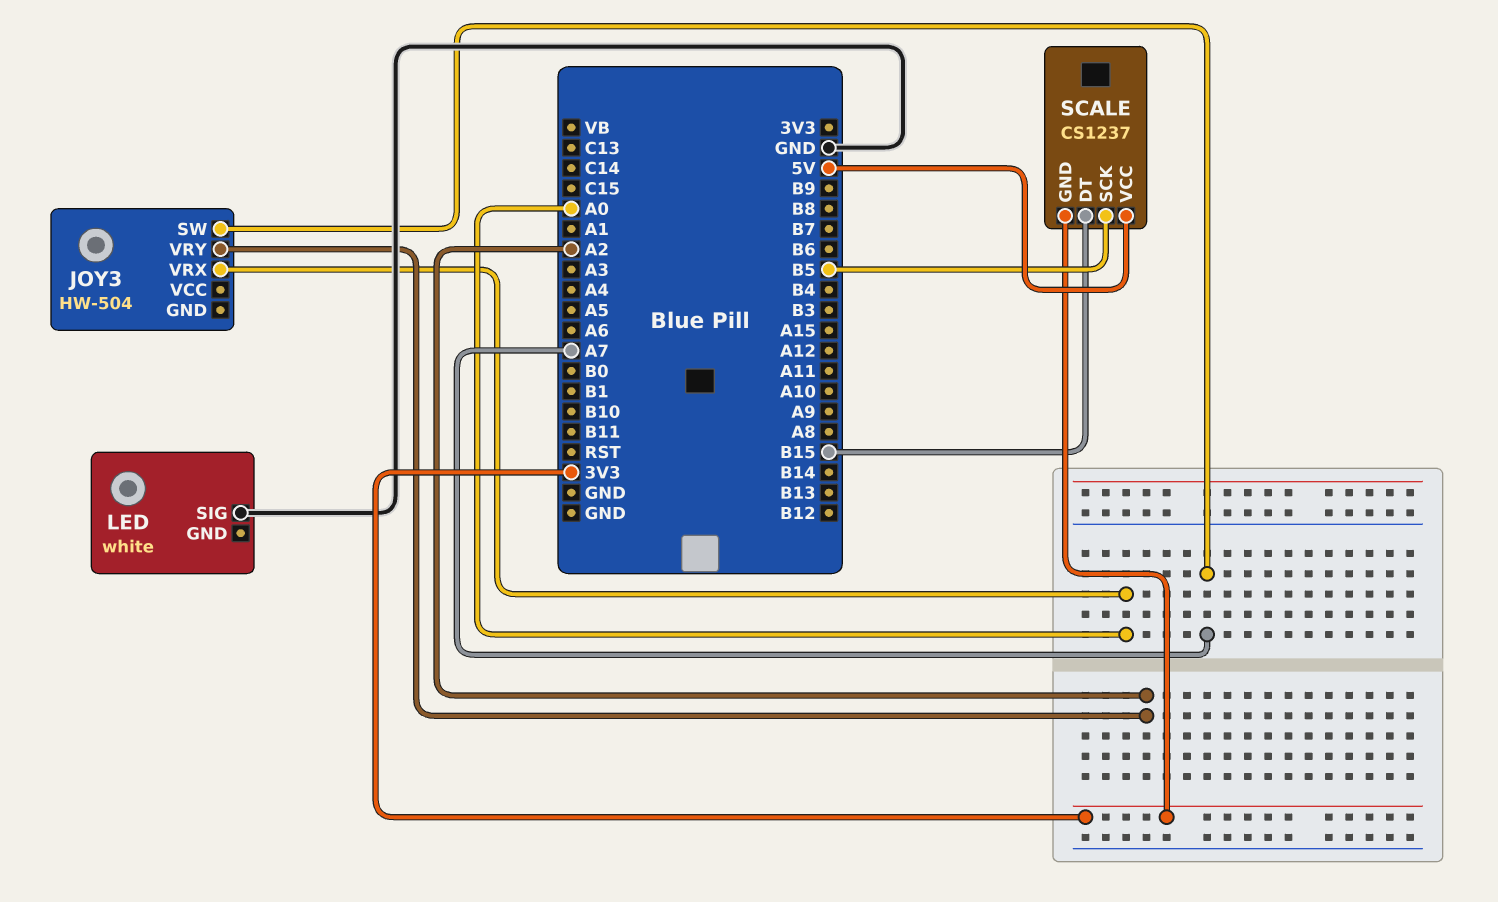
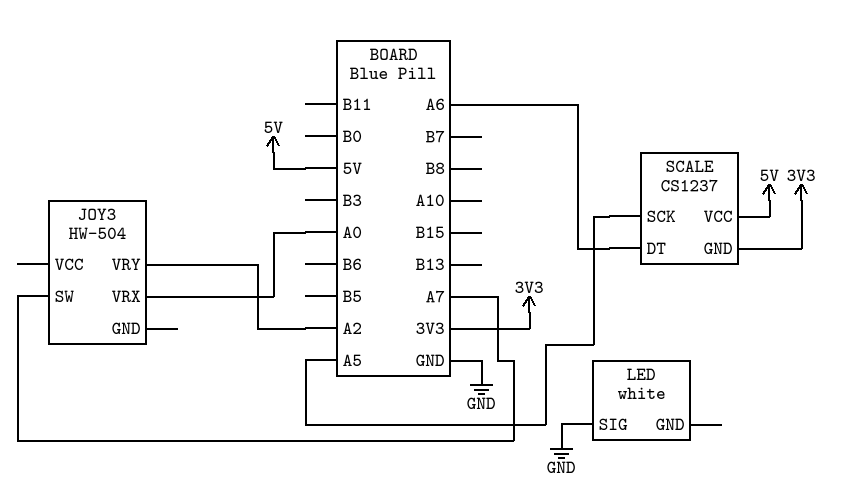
SCALE pin DT: B15 -> A6
SCALE pin SCK: B5 -> A5

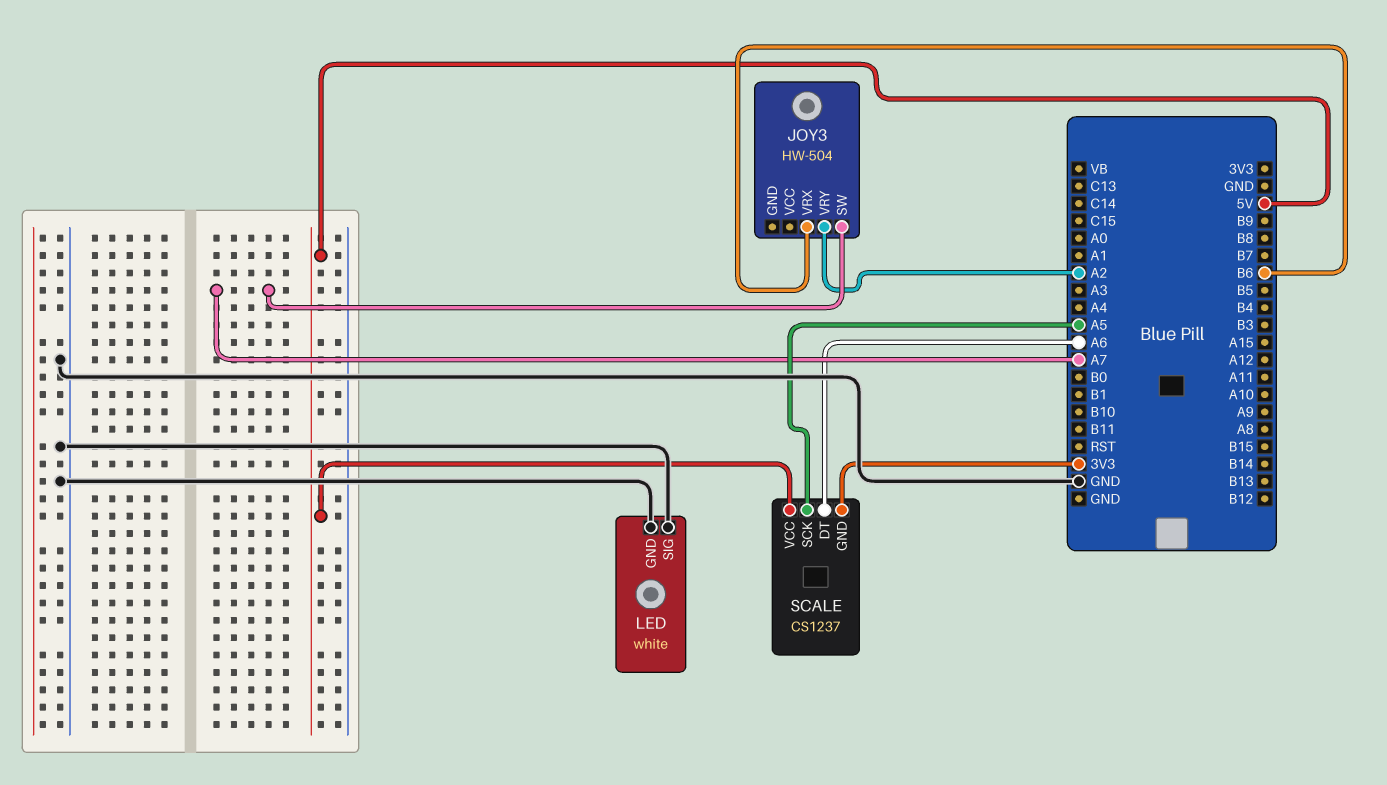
JOY3 pin VRX: A0 -> B6
LED pin GND: none -> GND

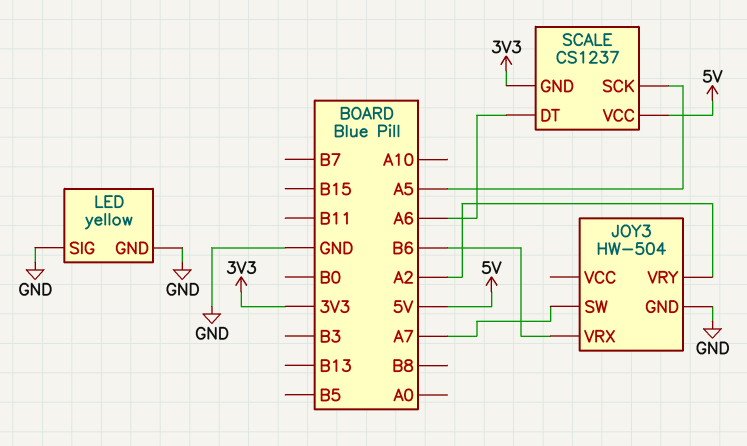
JOY3 pin GND: none -> GND
LED: white -> yellow

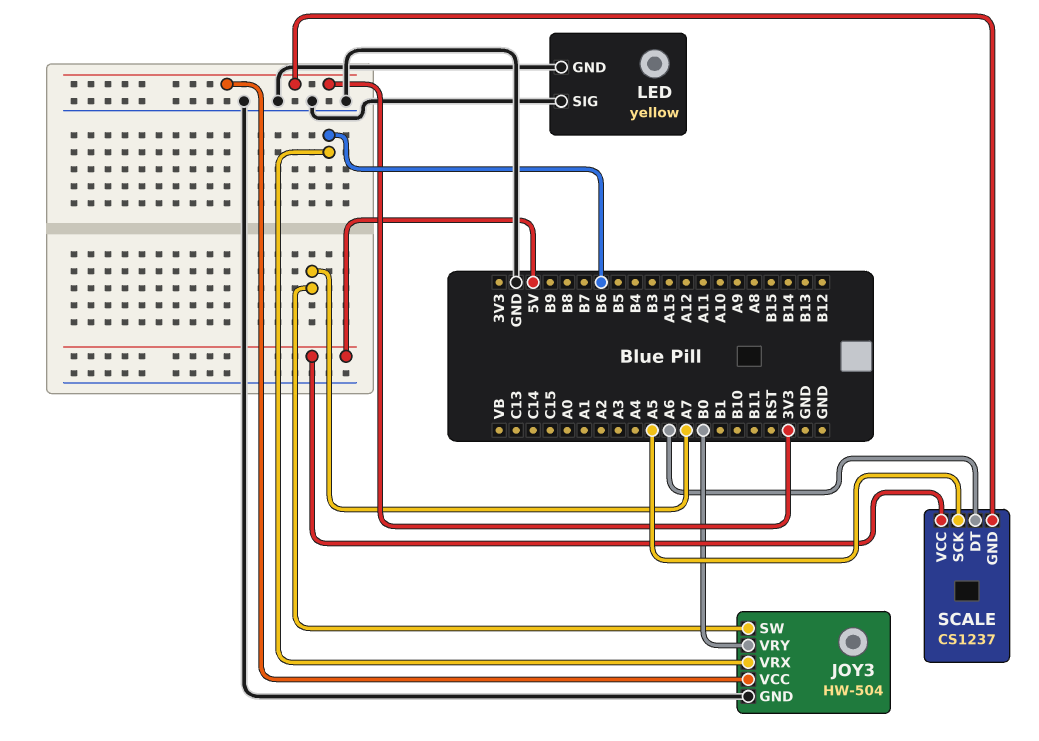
JOY3 pin VCC: none -> 3V3
JOY3 pin VRY: A2 -> B0

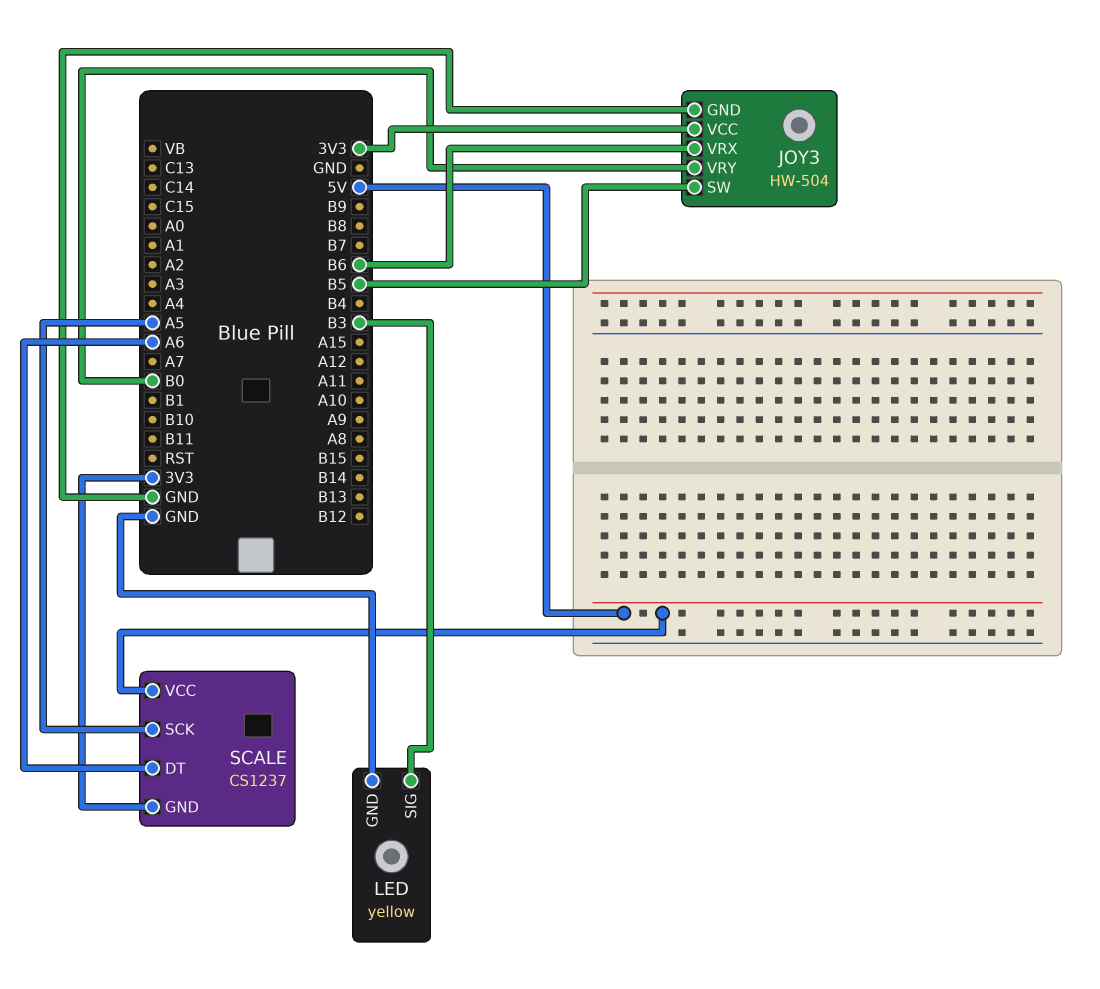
JOY3 pin SW: A7 -> B5
LED pin SIG: GND -> B3

